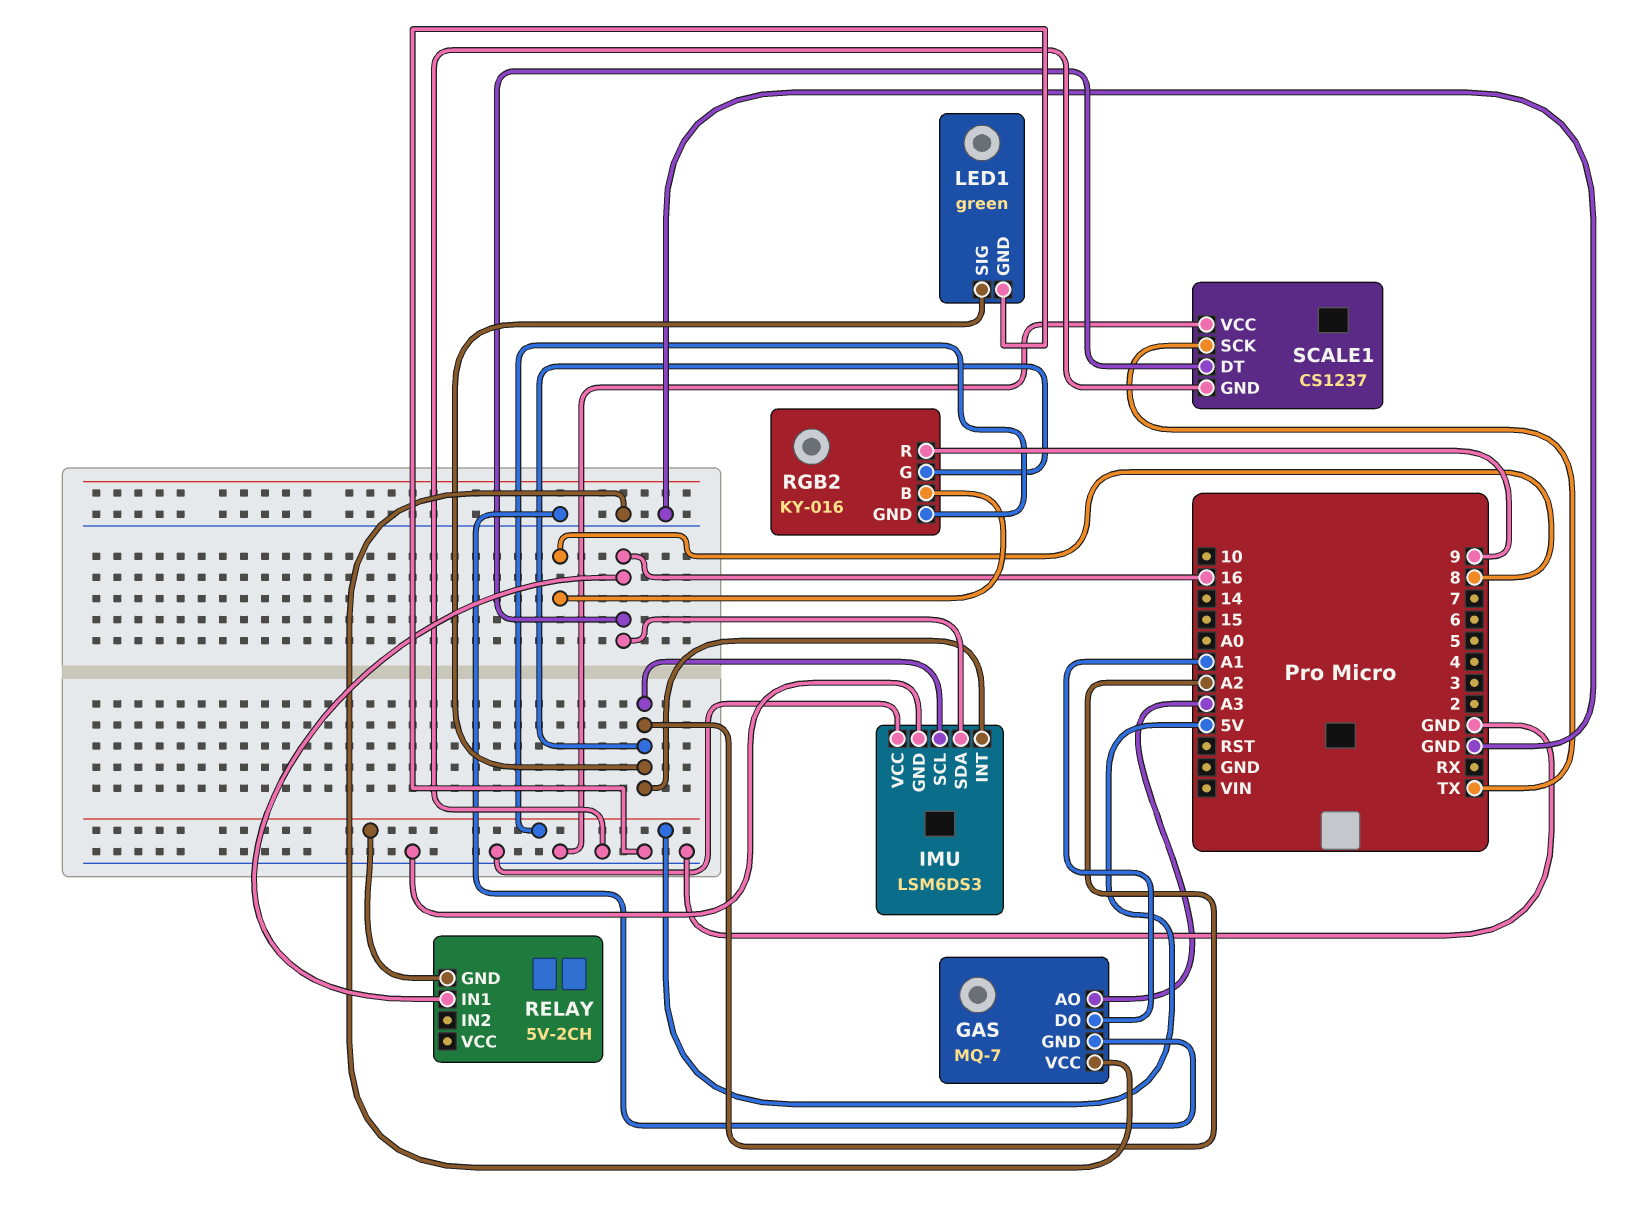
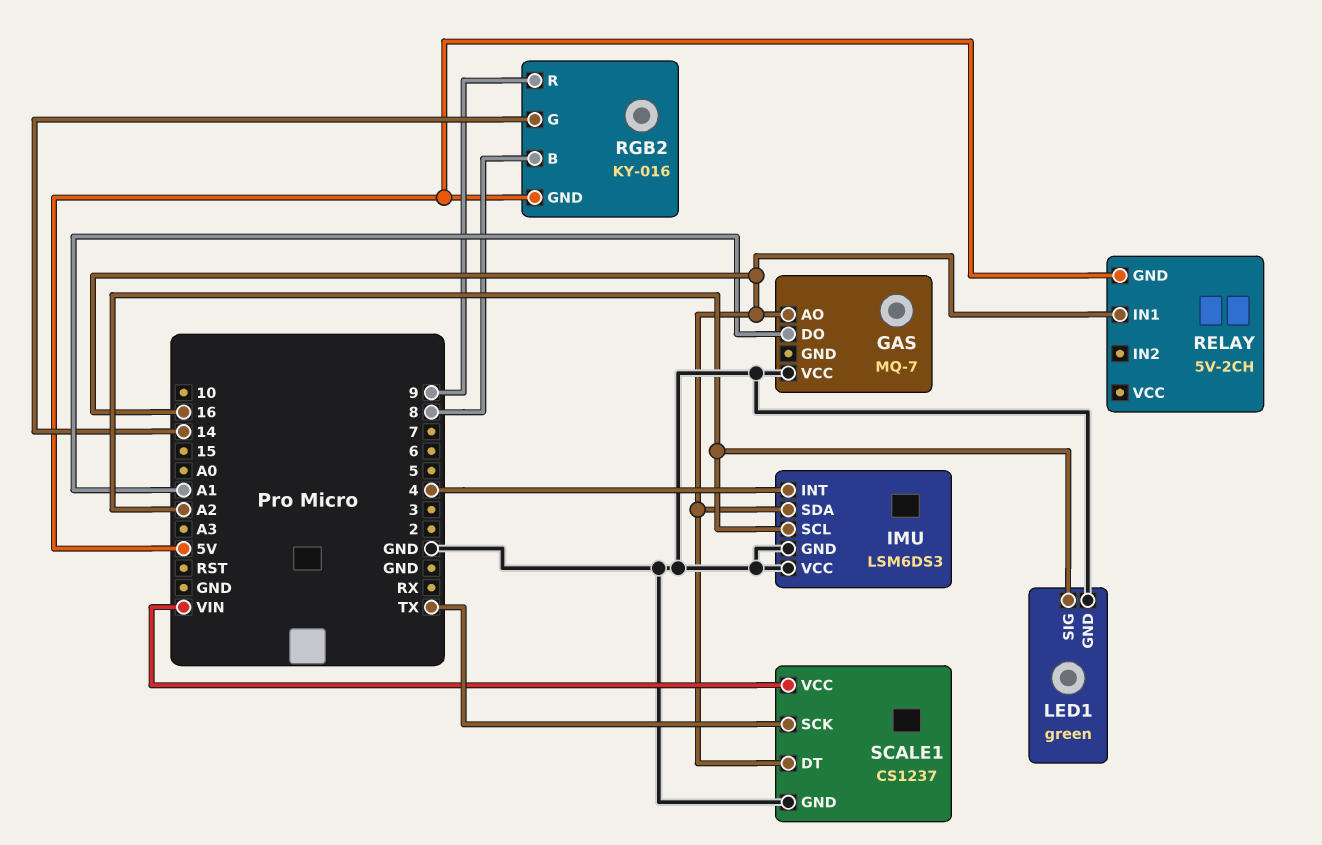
GAS pin AO: A3 -> 16
GAS pin GND: GND -> none
IMU pin INT: A2 -> 4
RGB2 pin G: A2 -> 14
SCALE1 pin VCC: GND -> VIN

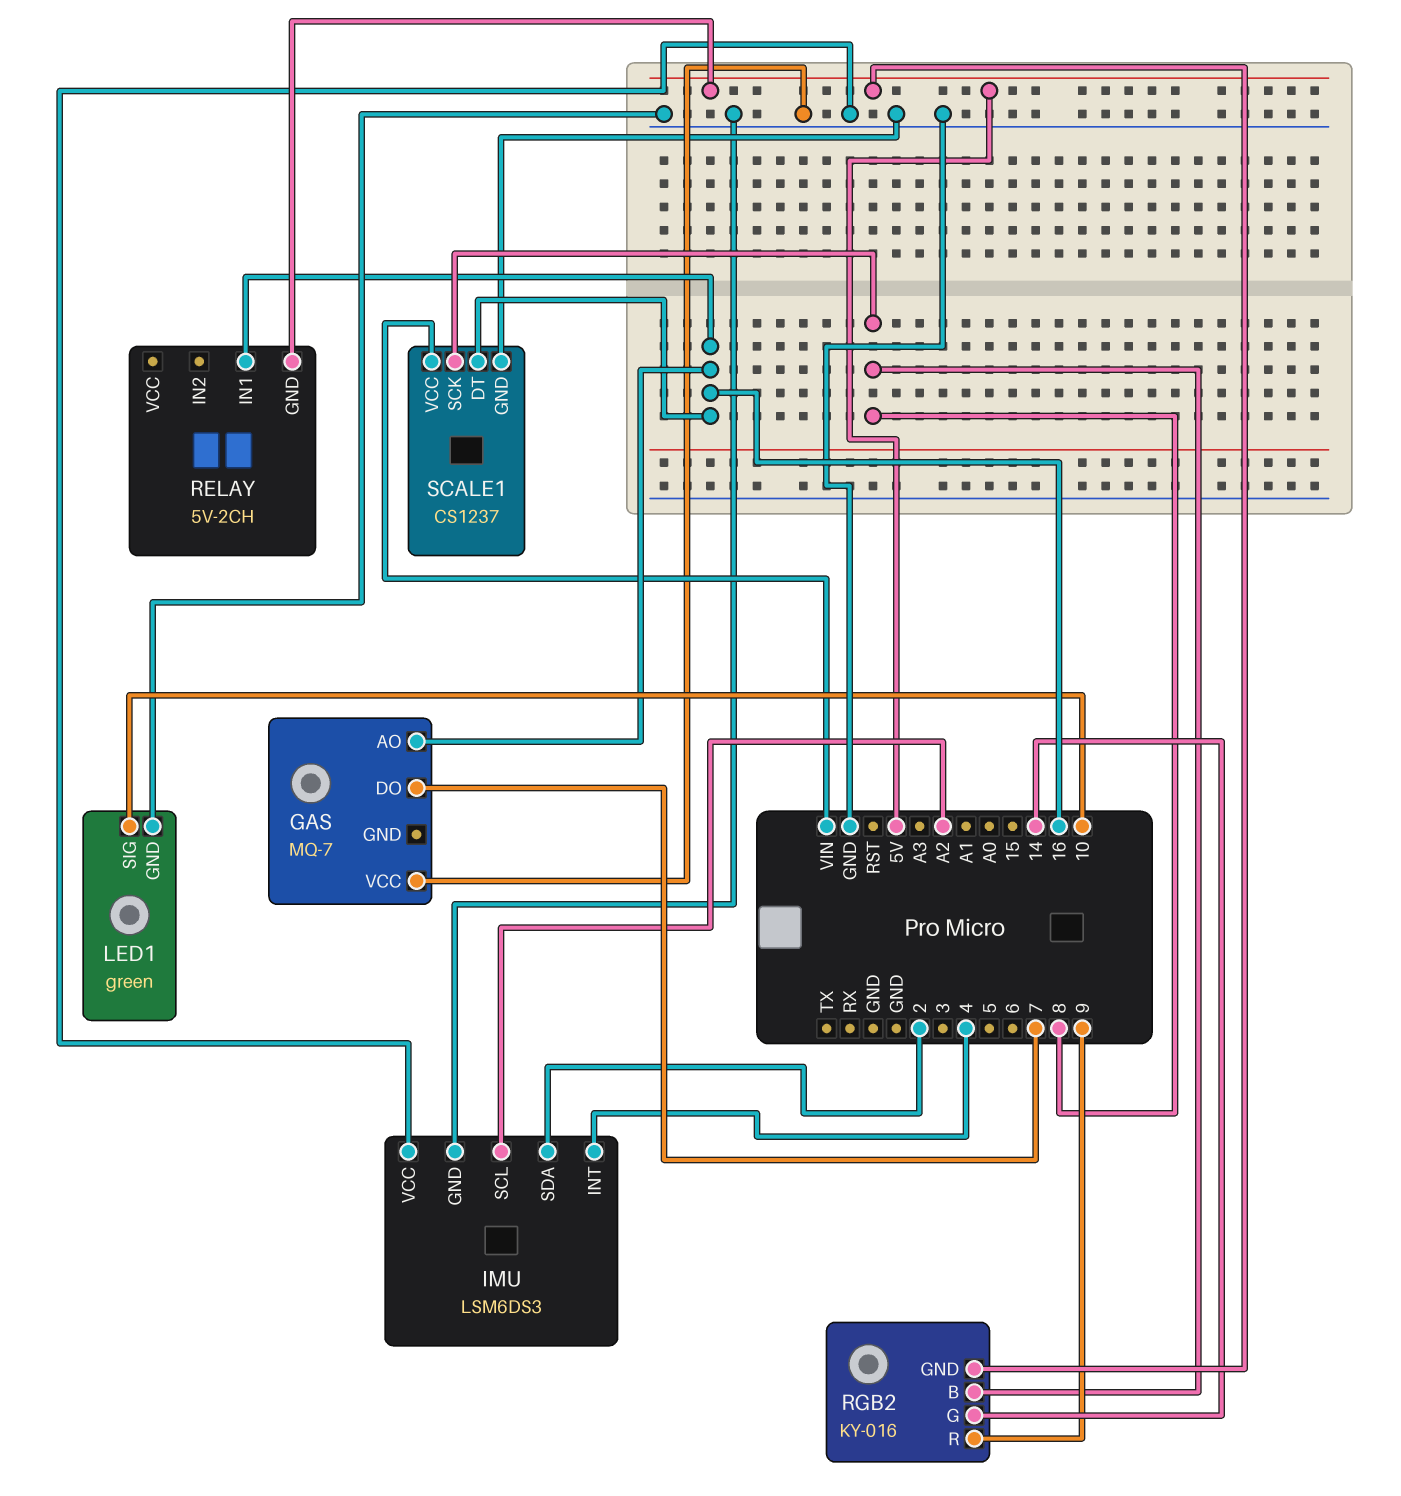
GAS pin DO: A1 -> 7
IMU pin SDA: 16 -> 2
LED1 pin SIG: A2 -> 10
SCALE1 pin SCK: TX -> 8

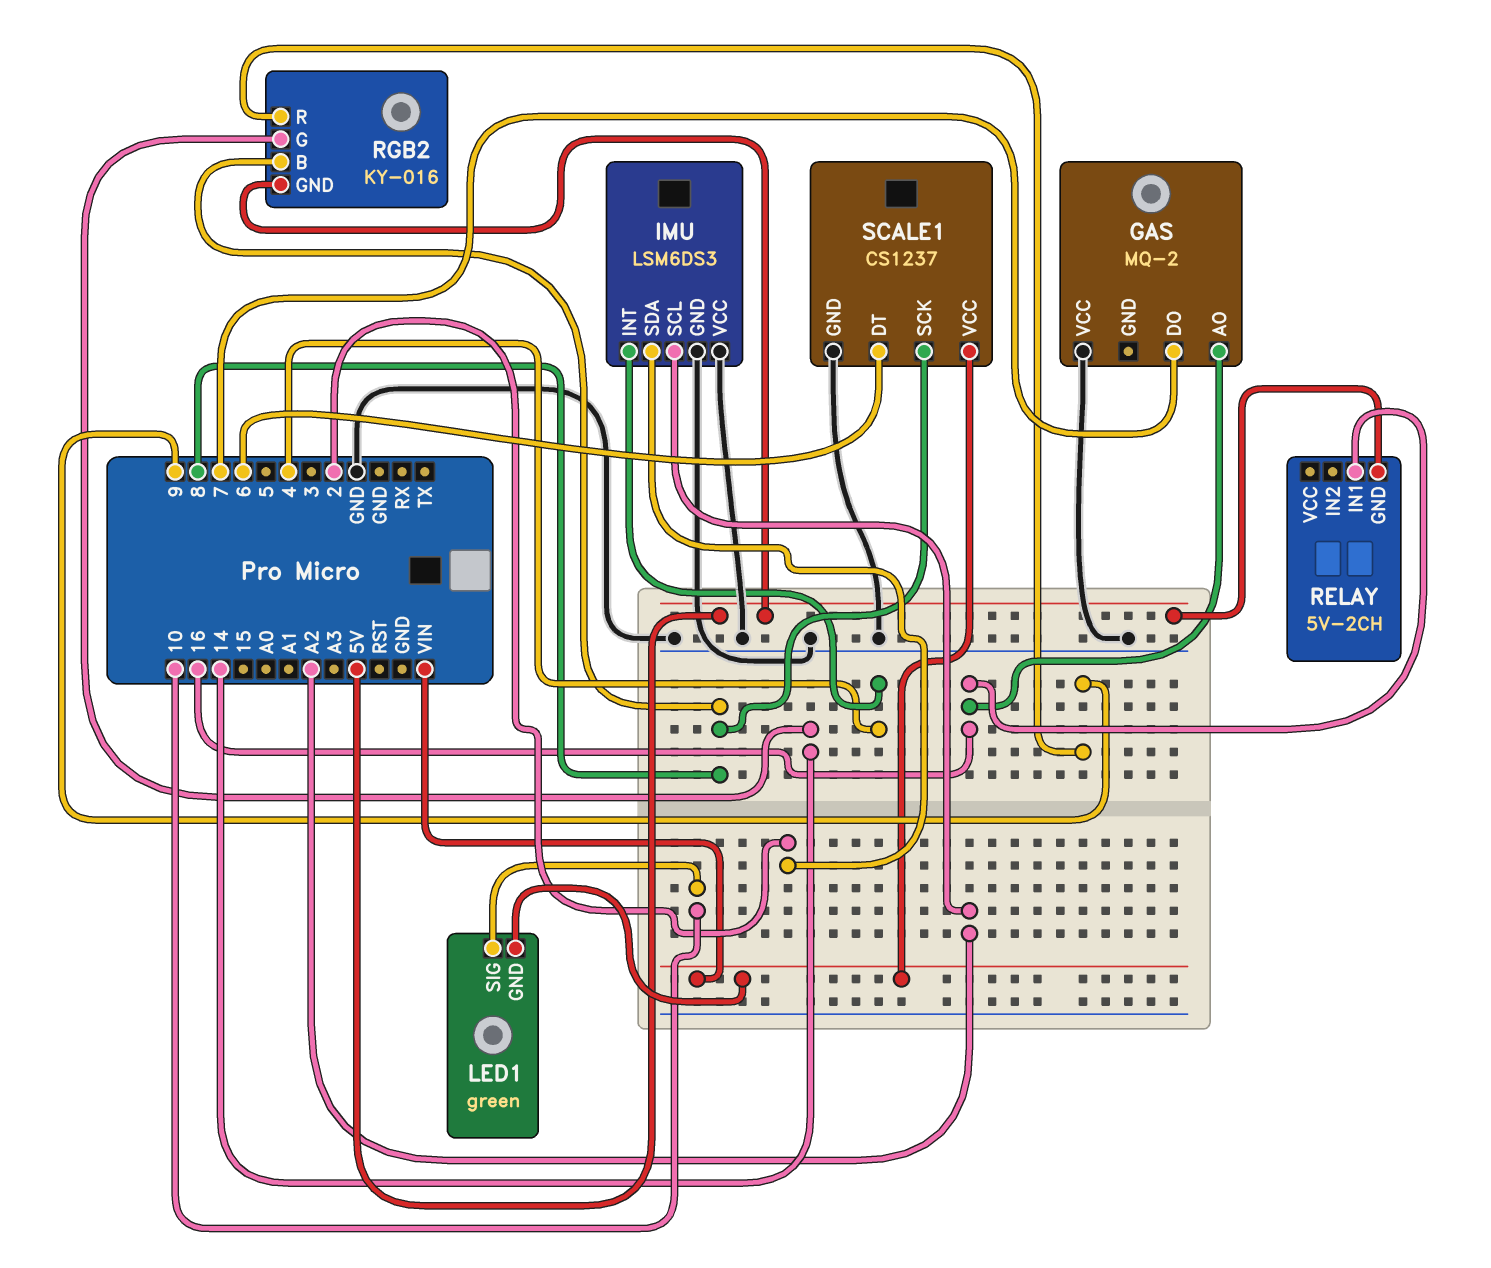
GAS: MQ-7 -> MQ-2
LED1 pin GND: GND -> VIN
SCALE1 pin DT: 16 -> 6

